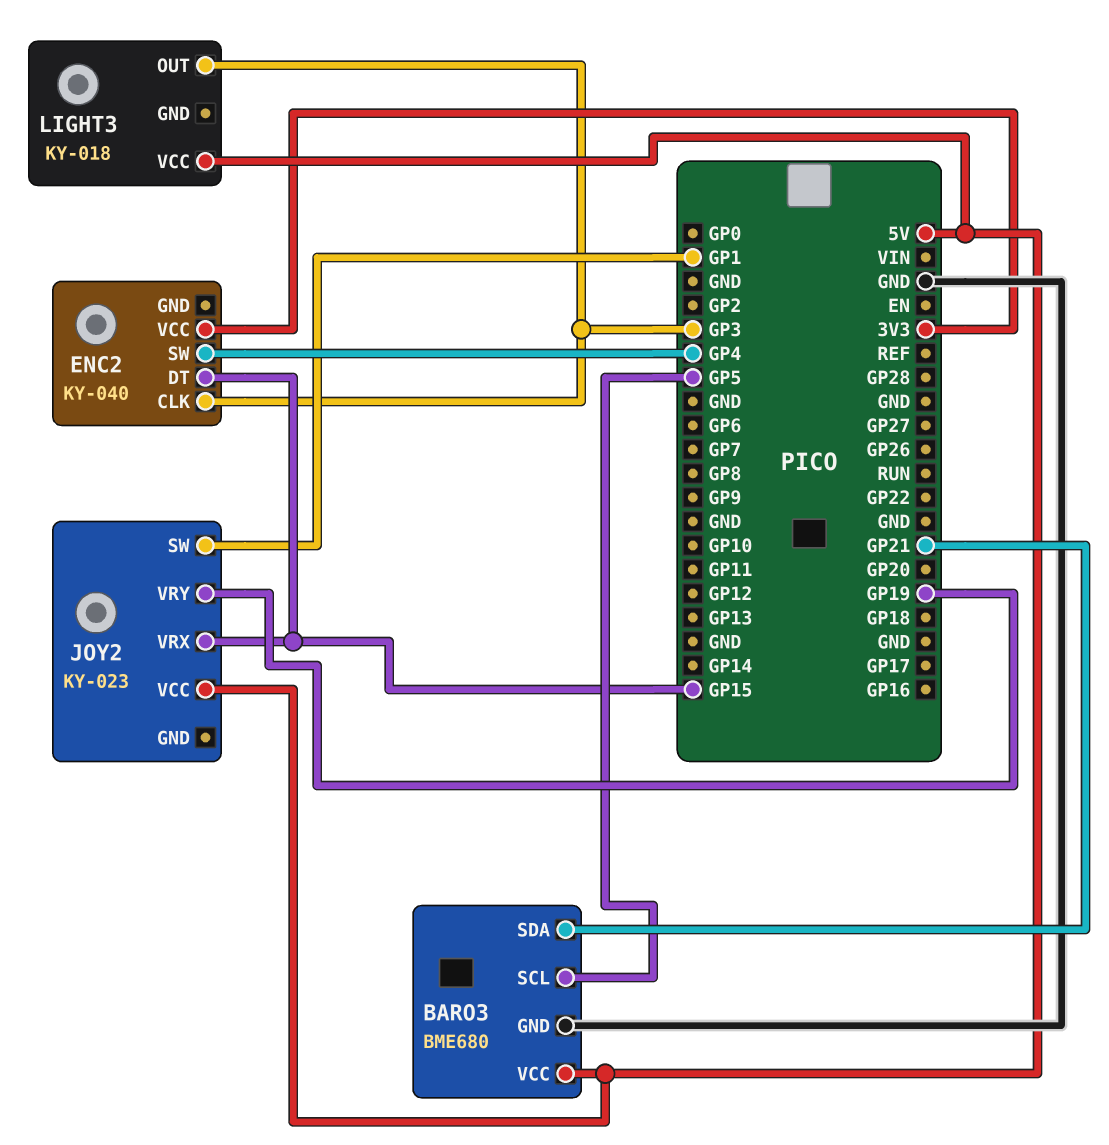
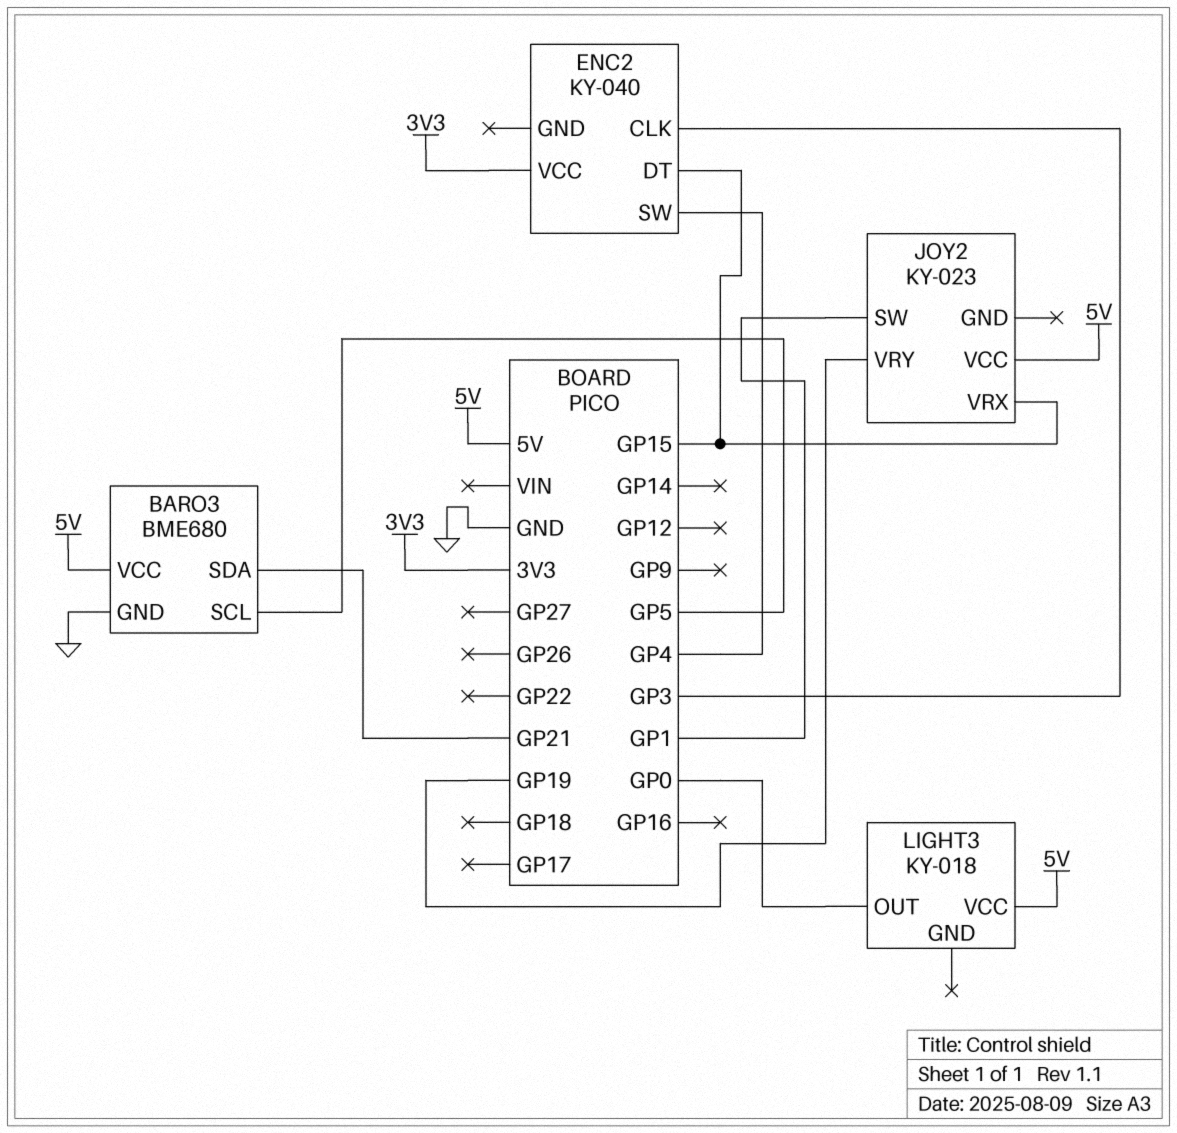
LIGHT3 pin OUT: GP3 -> GP0

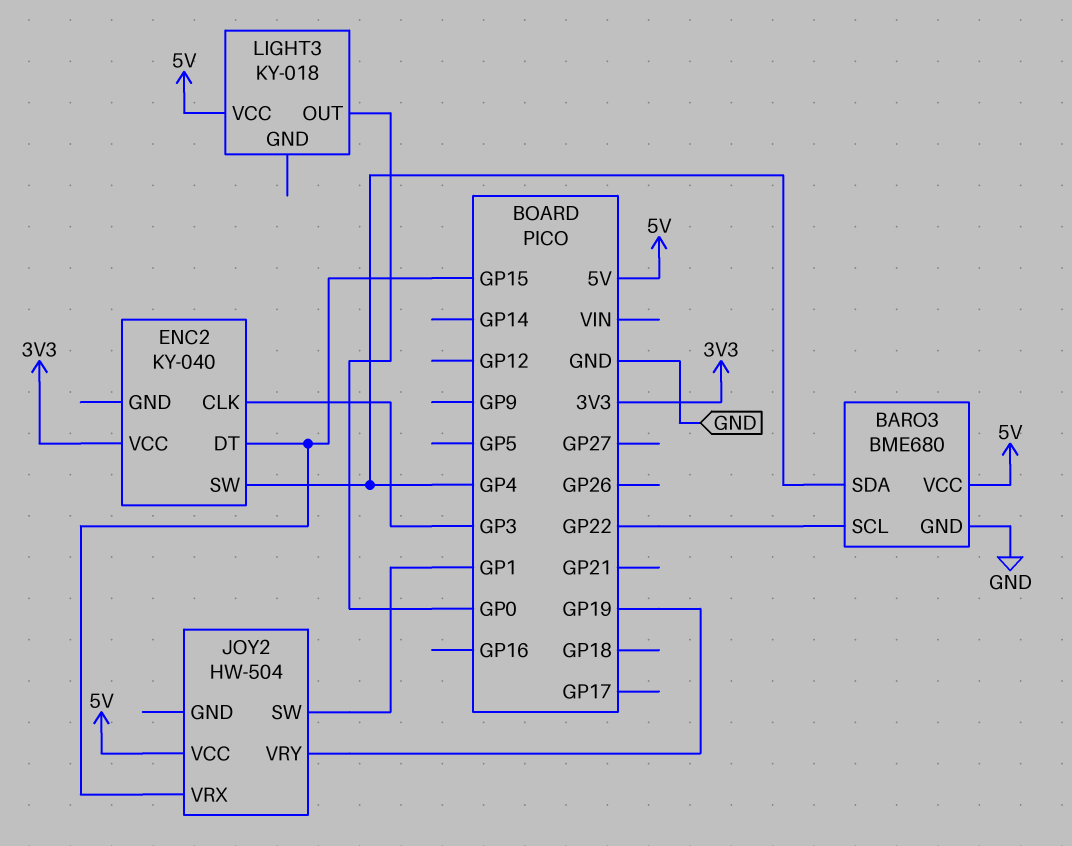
BARO3 pin SCL: GP5 -> GP22
BARO3 pin SDA: GP21 -> GP4
JOY2: KY-023 -> HW-504

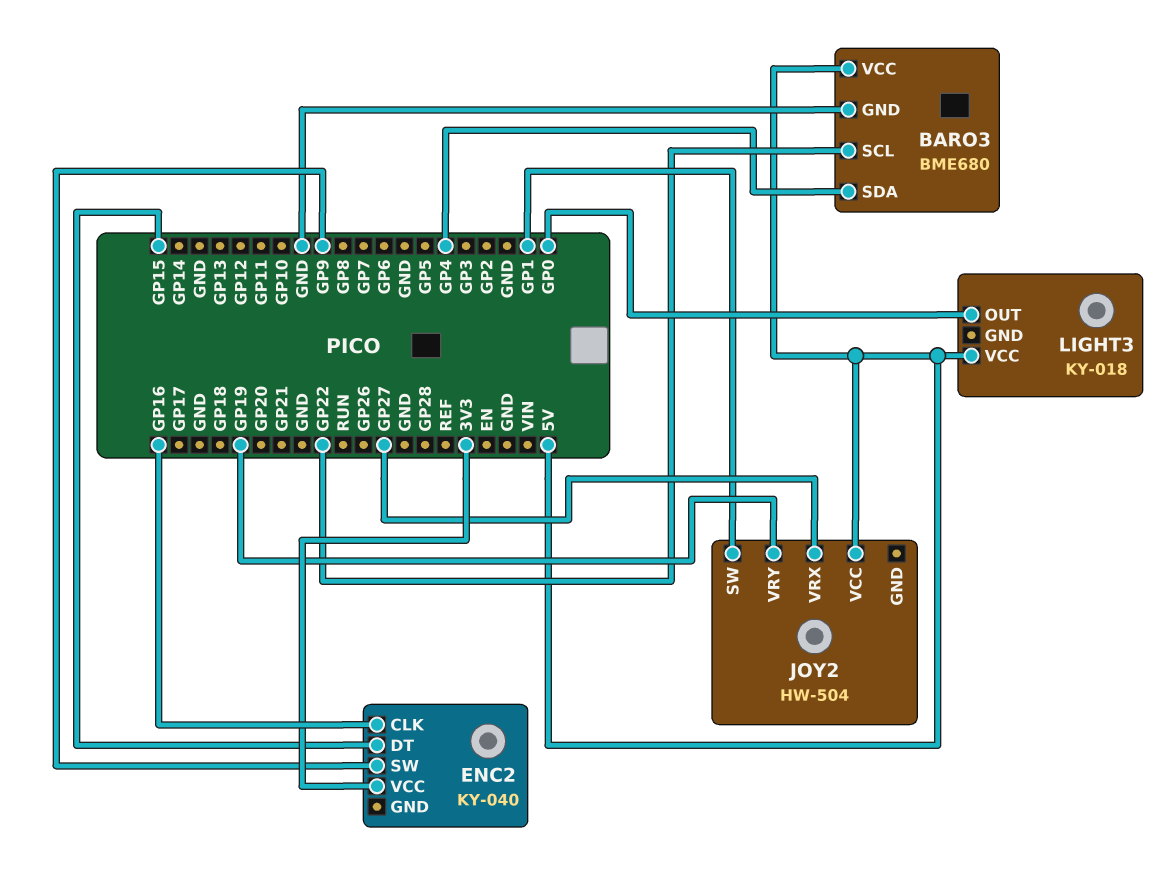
ENC2 pin CLK: GP3 -> GP16
ENC2 pin SW: GP4 -> GP9
JOY2 pin VRX: GP15 -> GP27

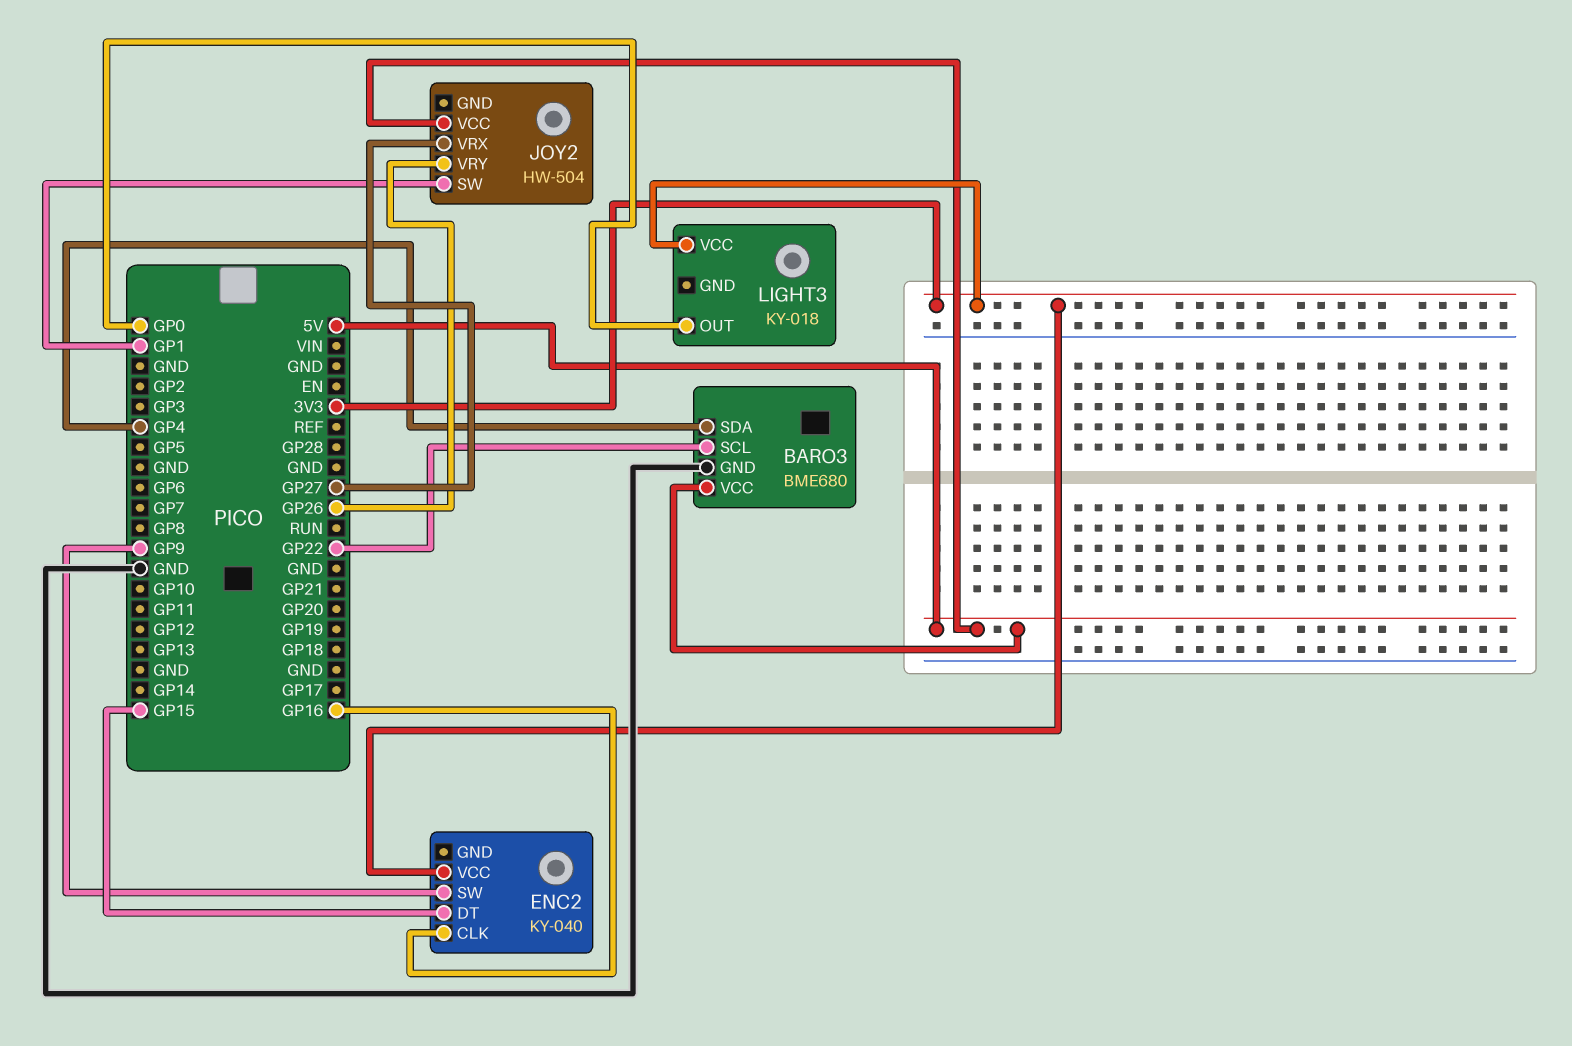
JOY2 pin VRY: GP19 -> GP26
LIGHT3 pin VCC: 5V -> 3V3

